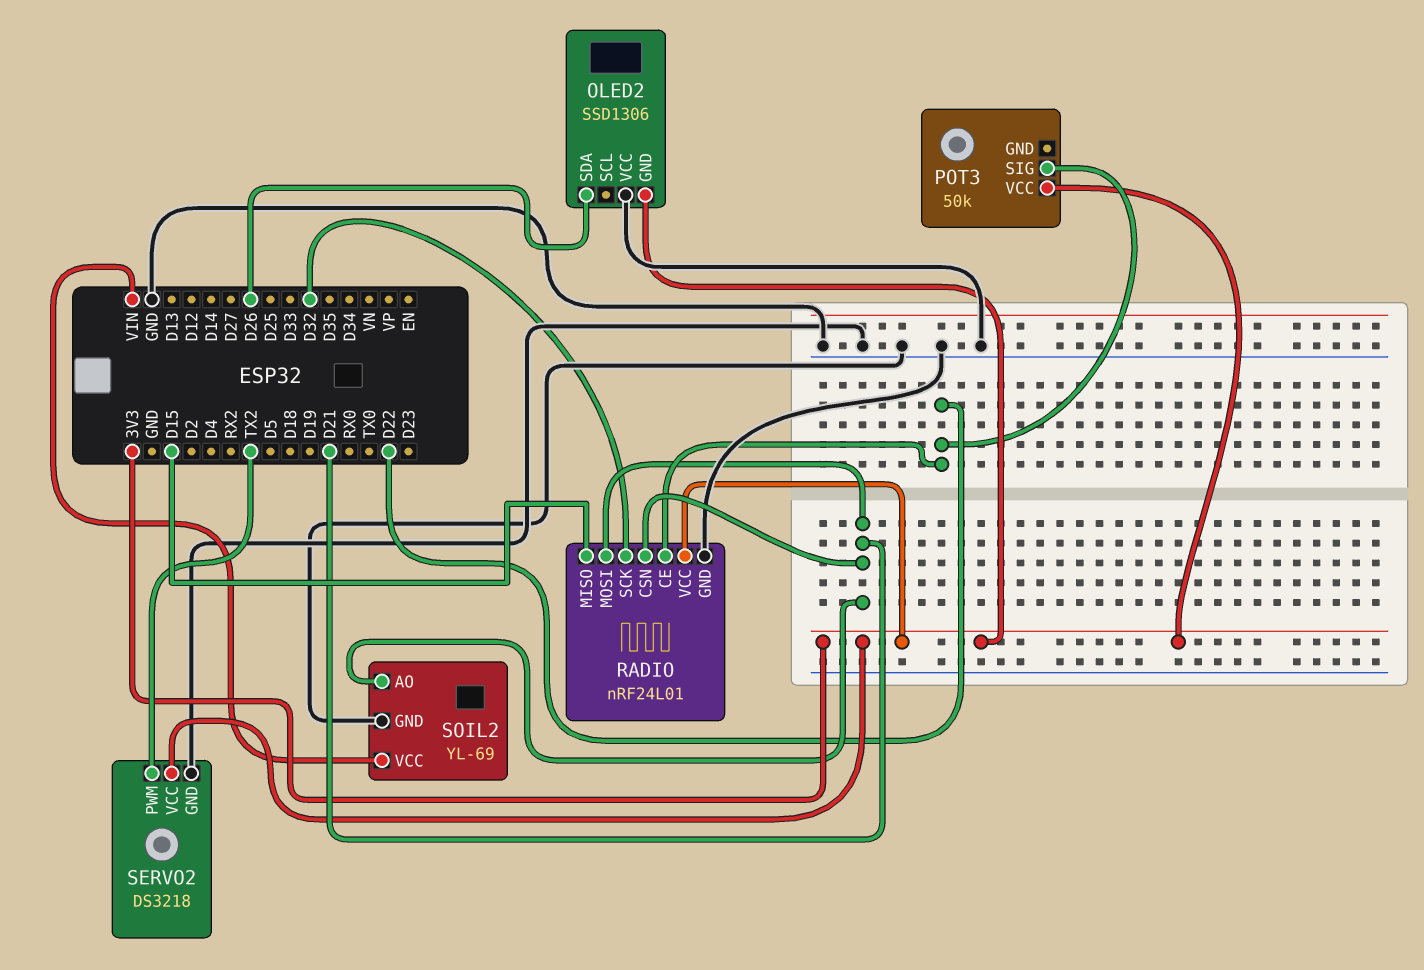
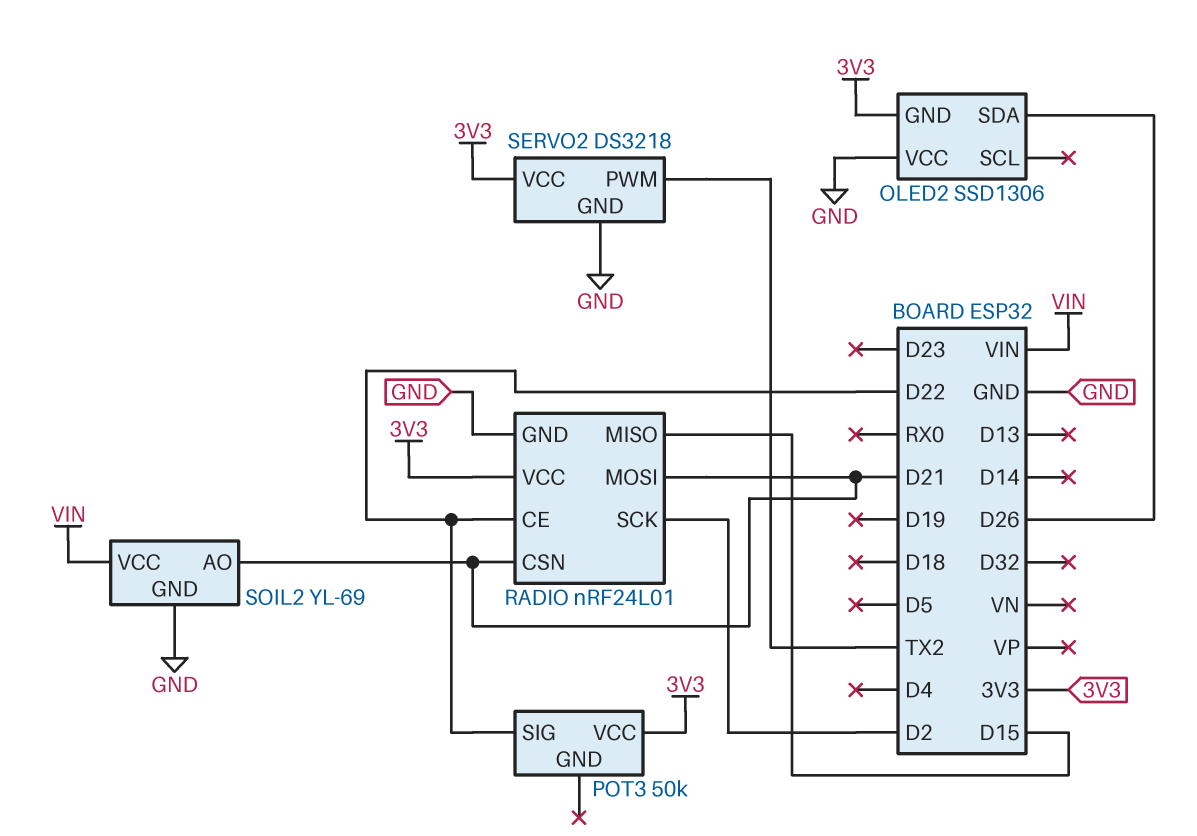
RADIO pin SCK: D32 -> D2

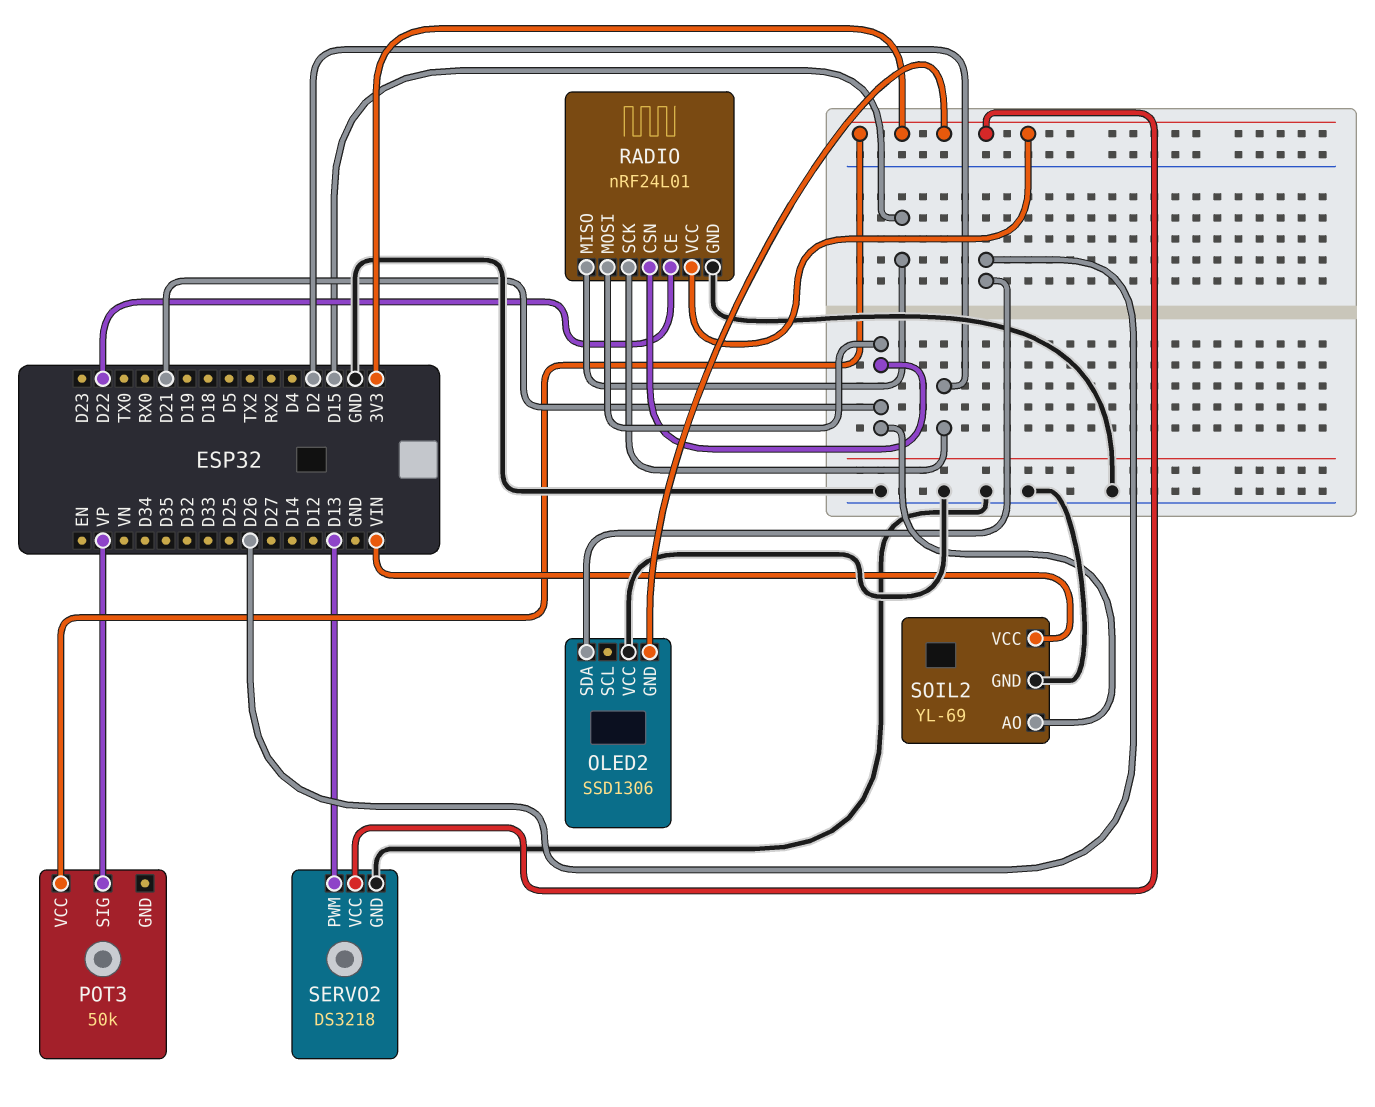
POT3 pin SIG: D22 -> VP
SERVO2 pin PWM: TX2 -> D13

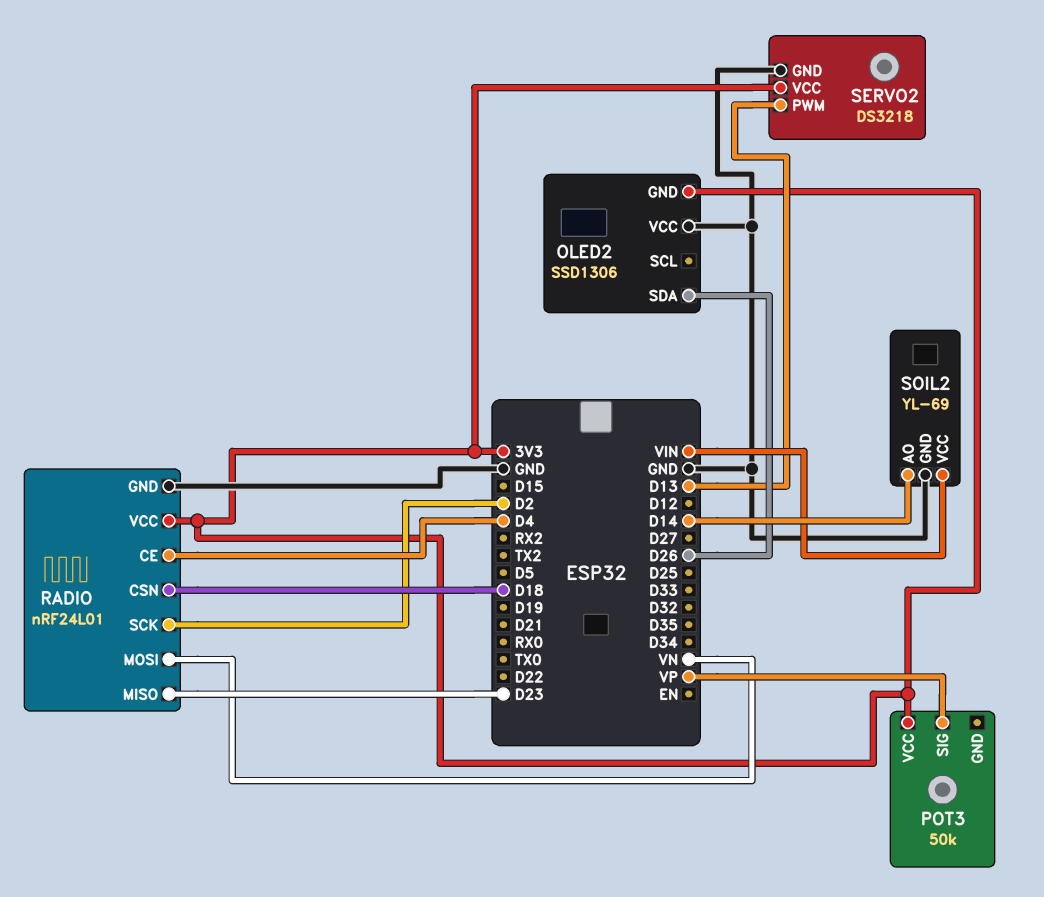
RADIO pin CE: D22 -> D4
RADIO pin CSN: D21 -> D18
RADIO pin MISO: D15 -> D23
RADIO pin MOSI: D21 -> VN
SOIL2 pin AO: D21 -> D14

